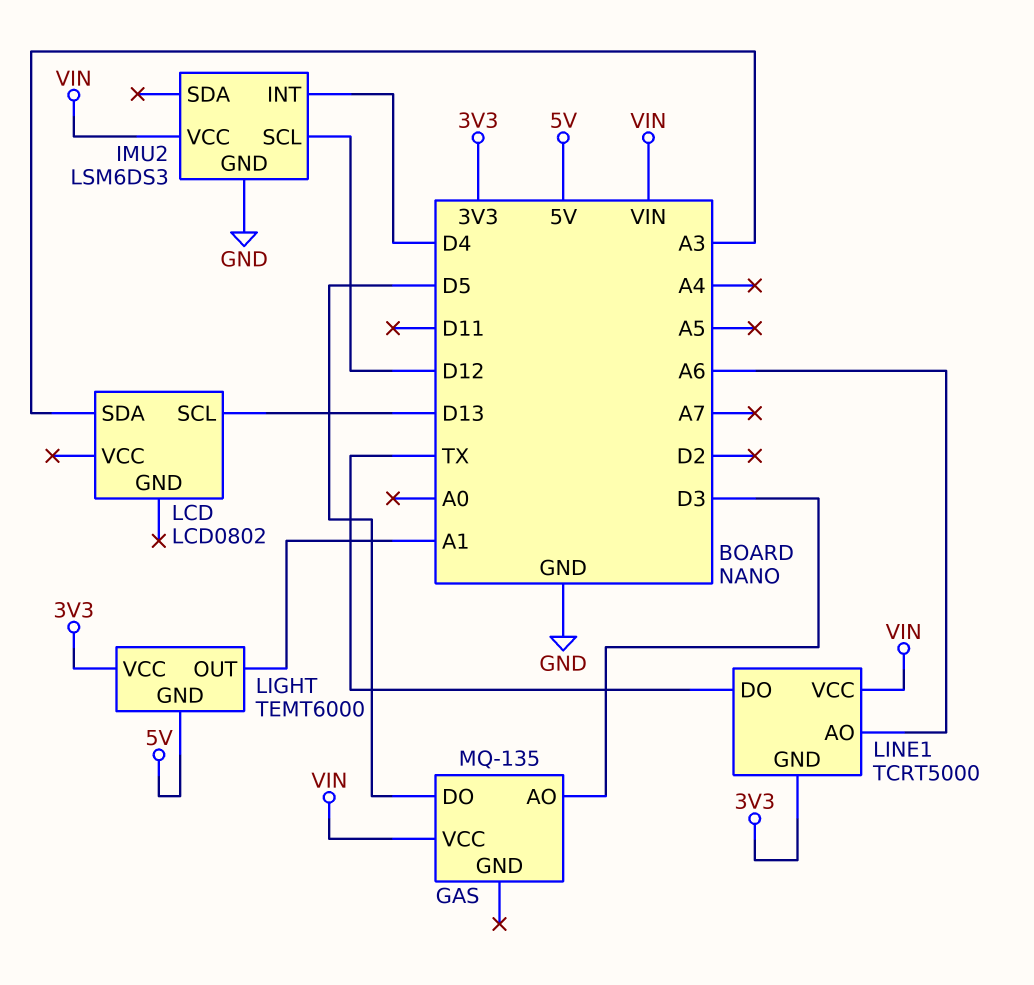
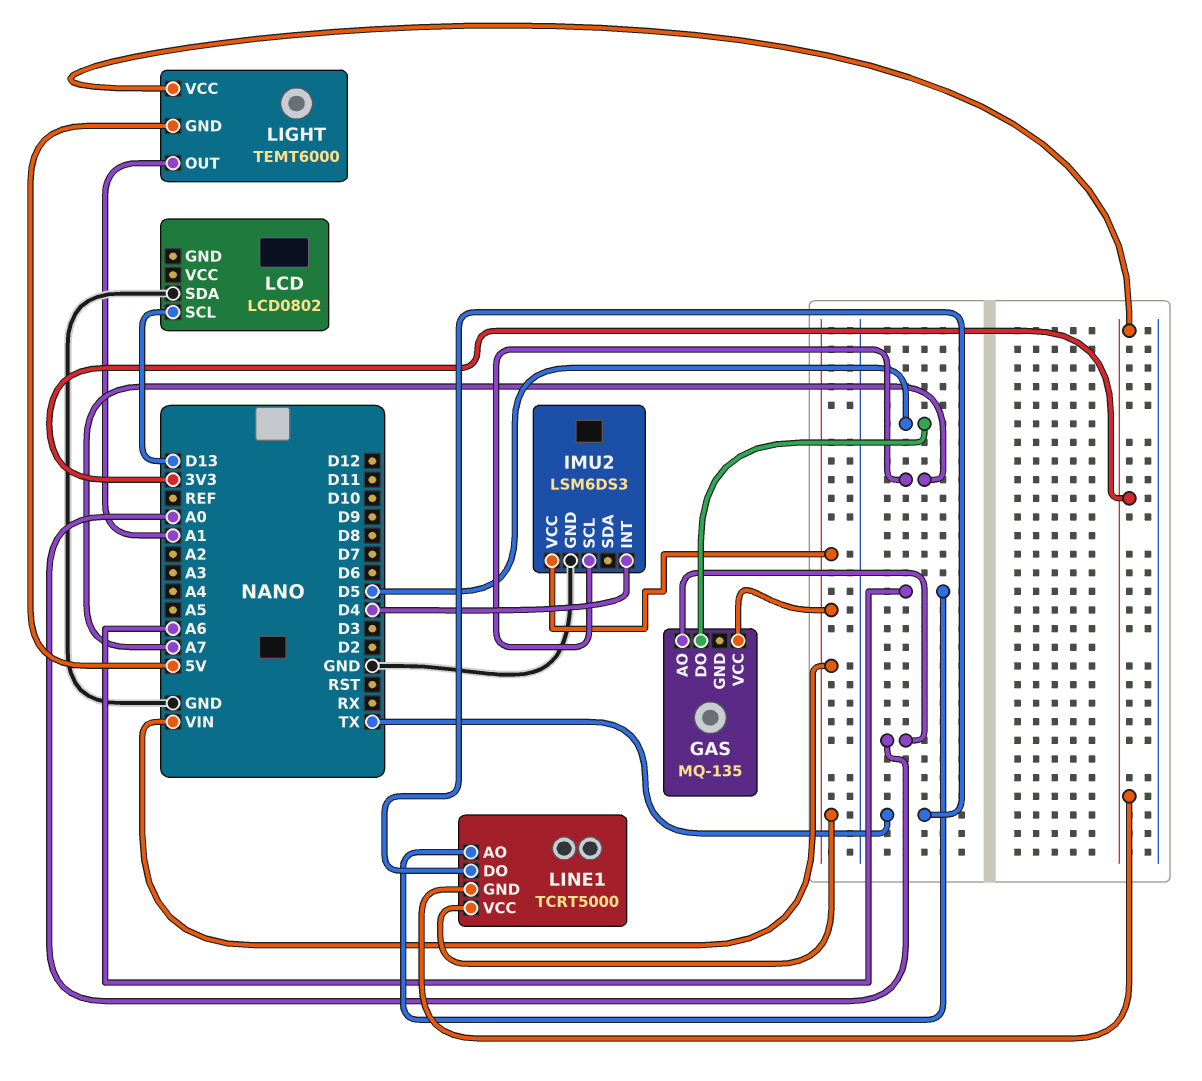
GAS pin AO: D3 -> A0
IMU2 pin SCL: D12 -> A7
LCD pin SDA: A3 -> GND

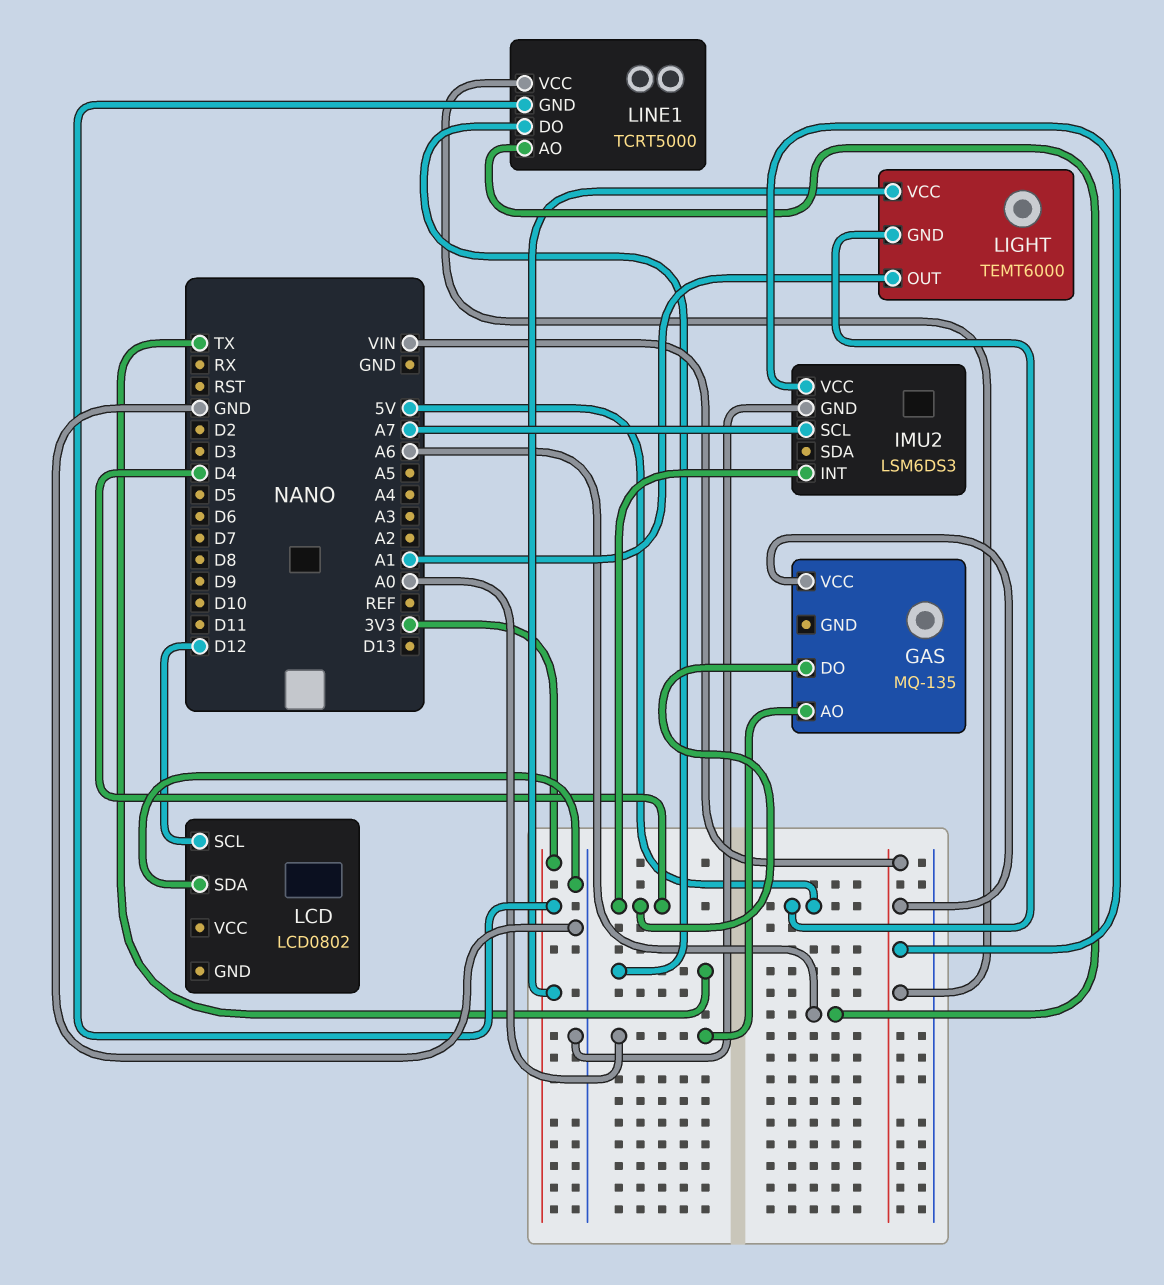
GAS pin DO: D5 -> D4
LCD pin SCL: D13 -> D12

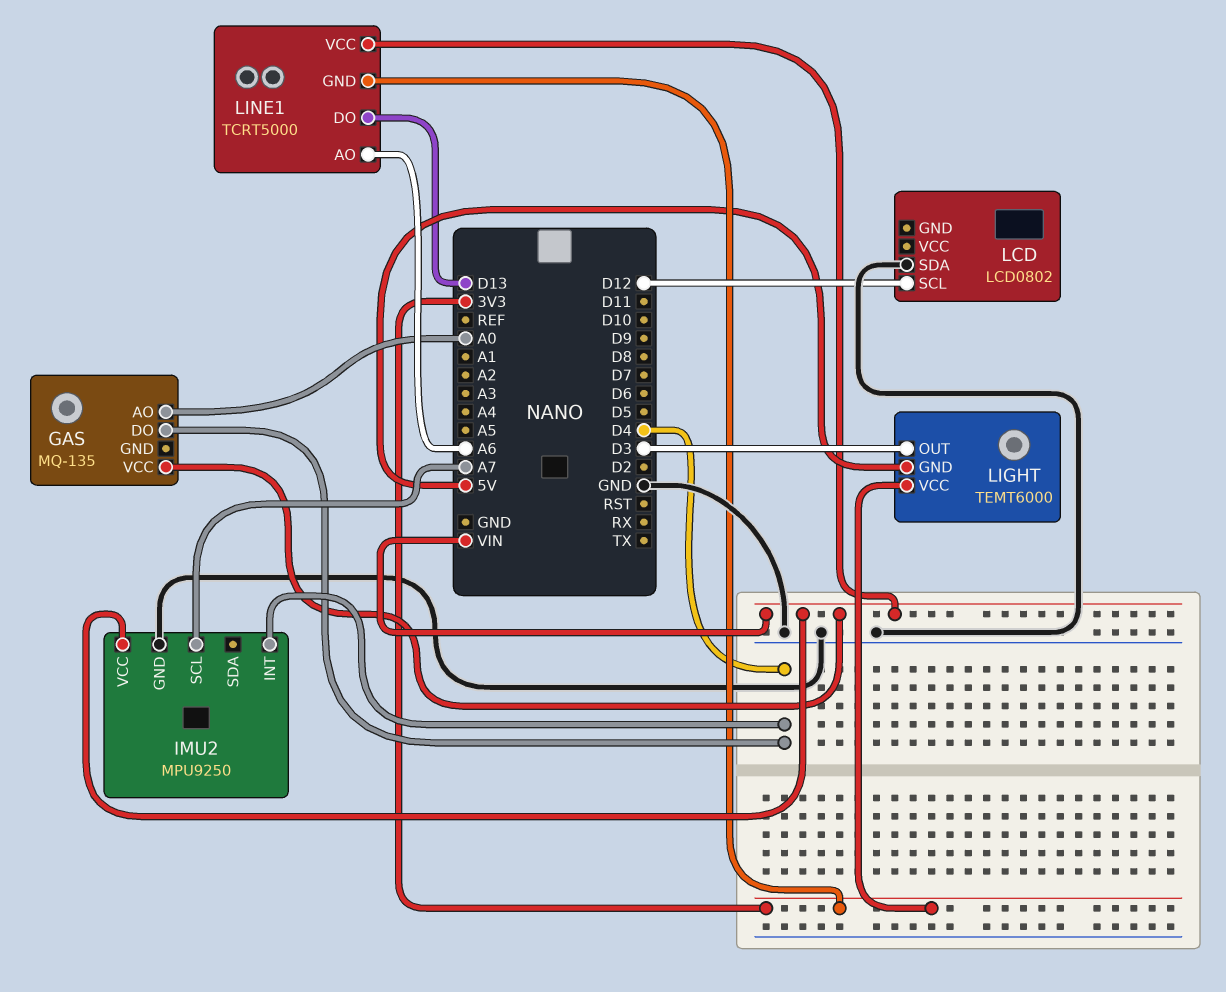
IMU2: LSM6DS3 -> MPU9250
LIGHT pin OUT: A1 -> D3
LINE1 pin DO: TX -> D13

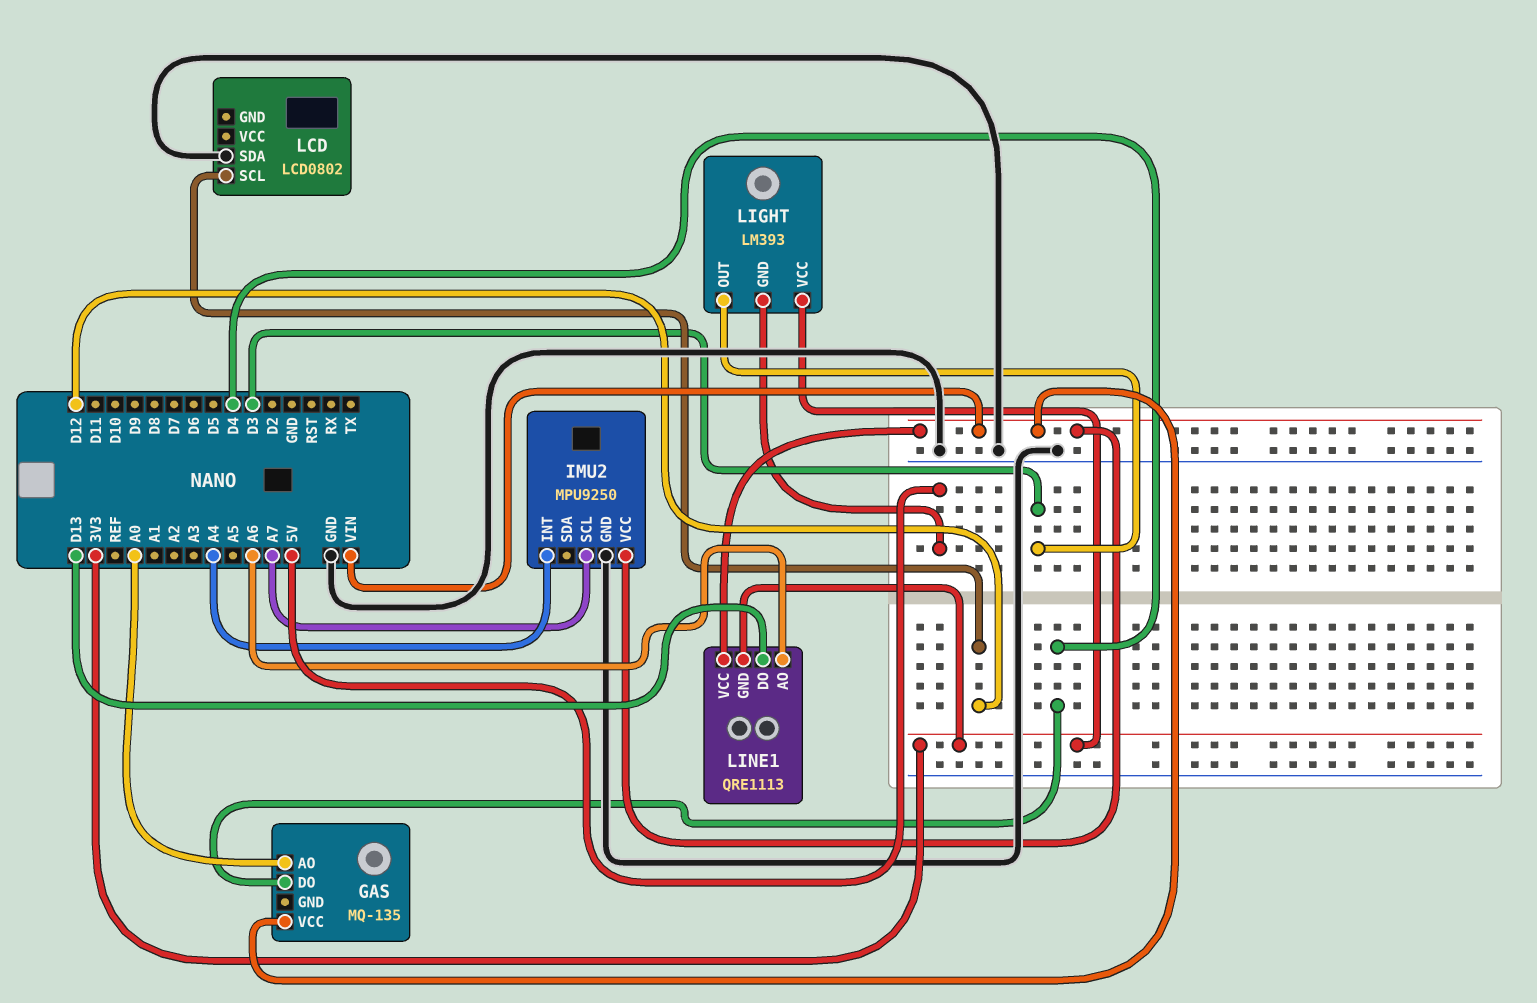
IMU2 pin INT: D4 -> A4
LIGHT: TEMT6000 -> LM393
LINE1: TCRT5000 -> QRE1113

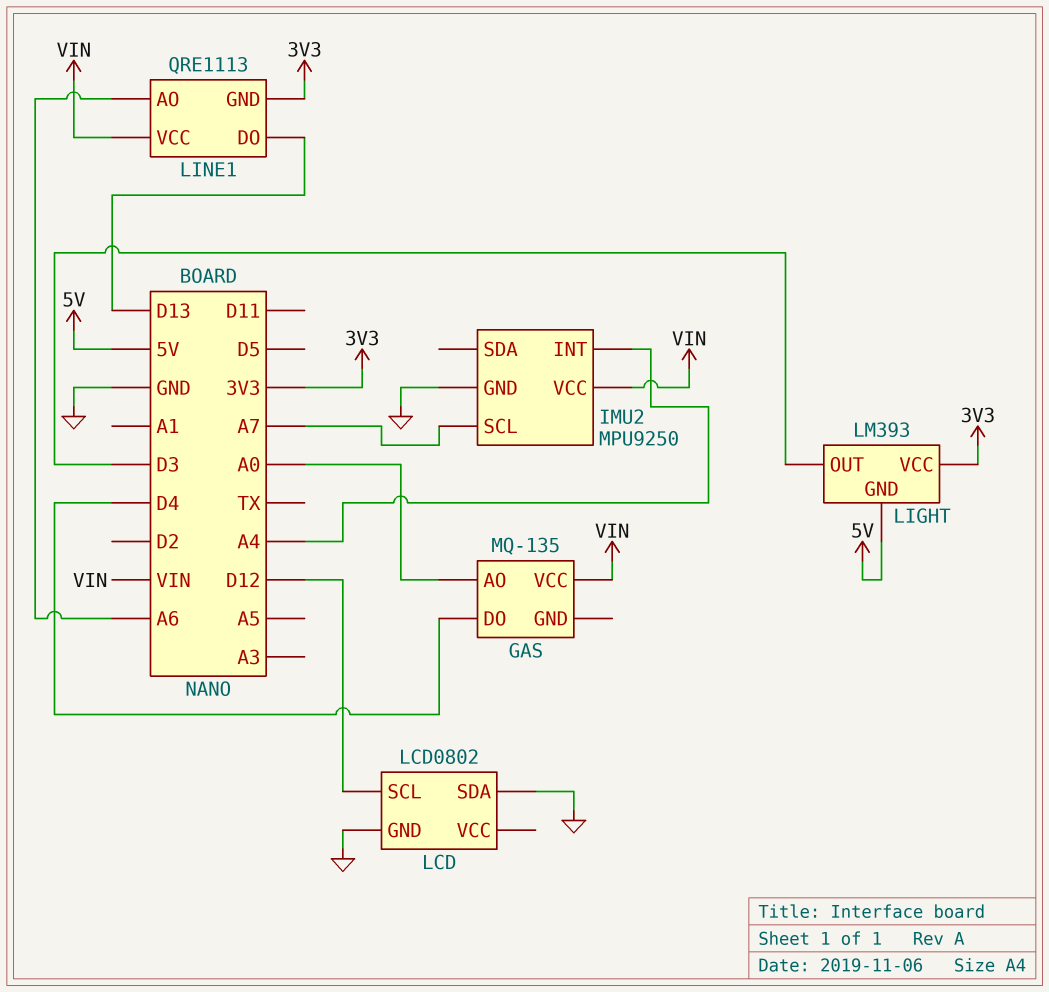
LCD pin GND: none -> GND

